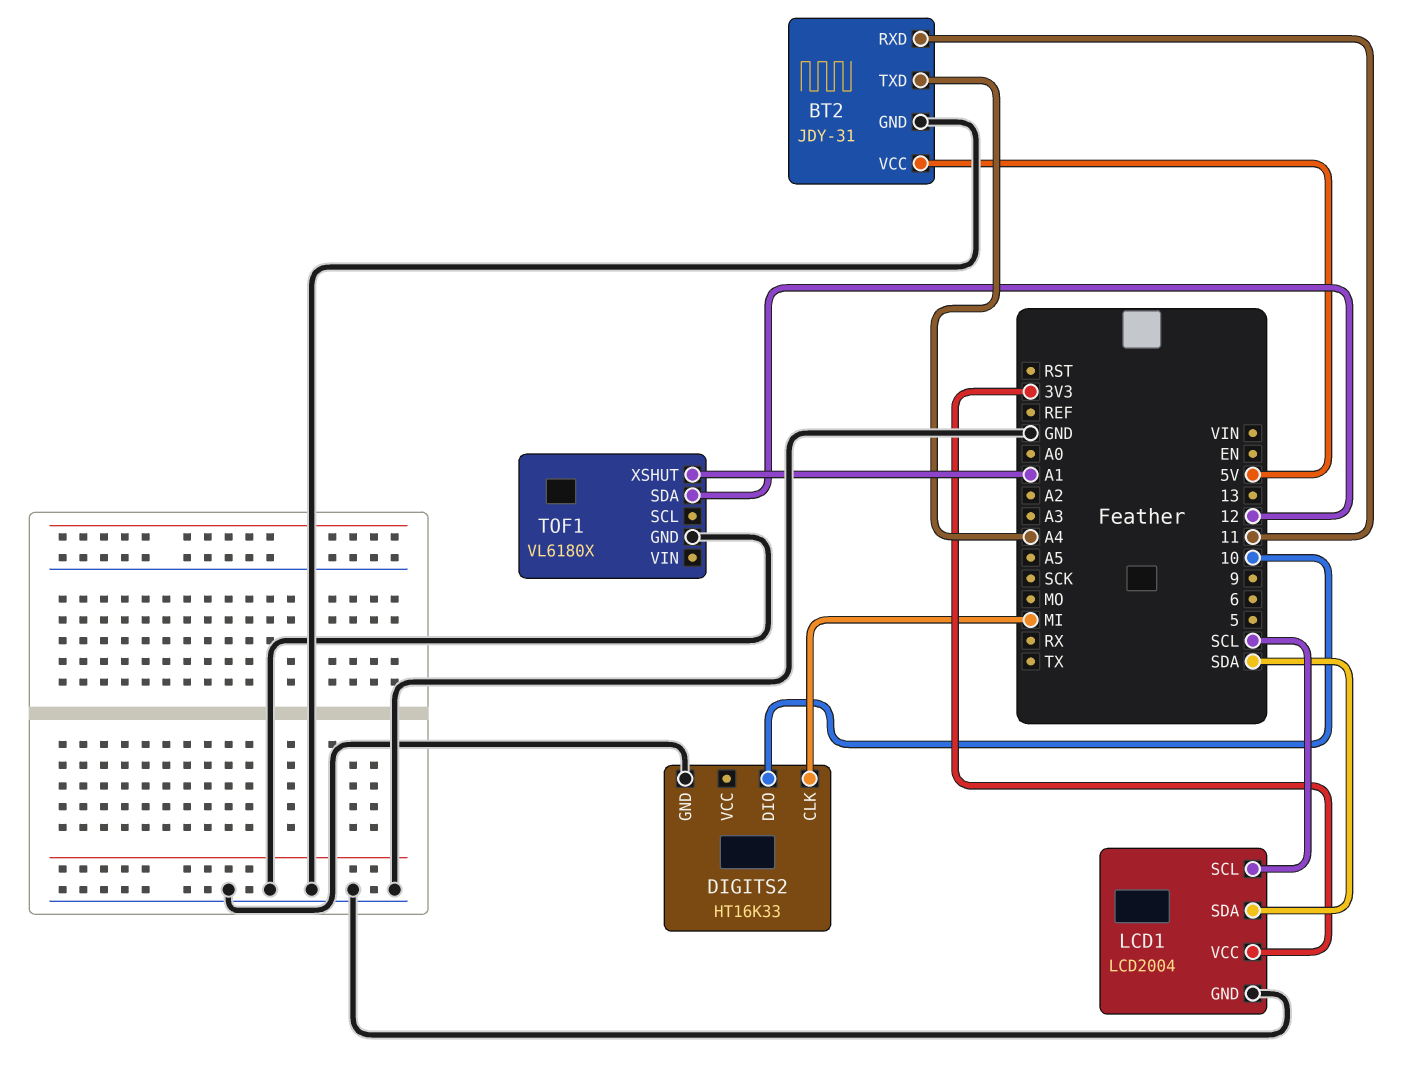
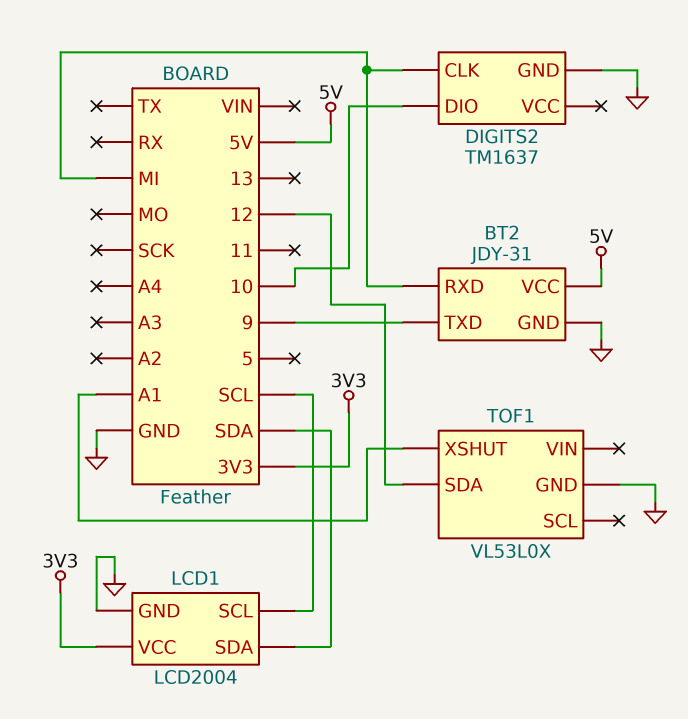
BT2 pin RXD: 11 -> MI
BT2 pin TXD: A4 -> 9
DIGITS2: HT16K33 -> TM1637
TOF1: VL6180X -> VL53L0X

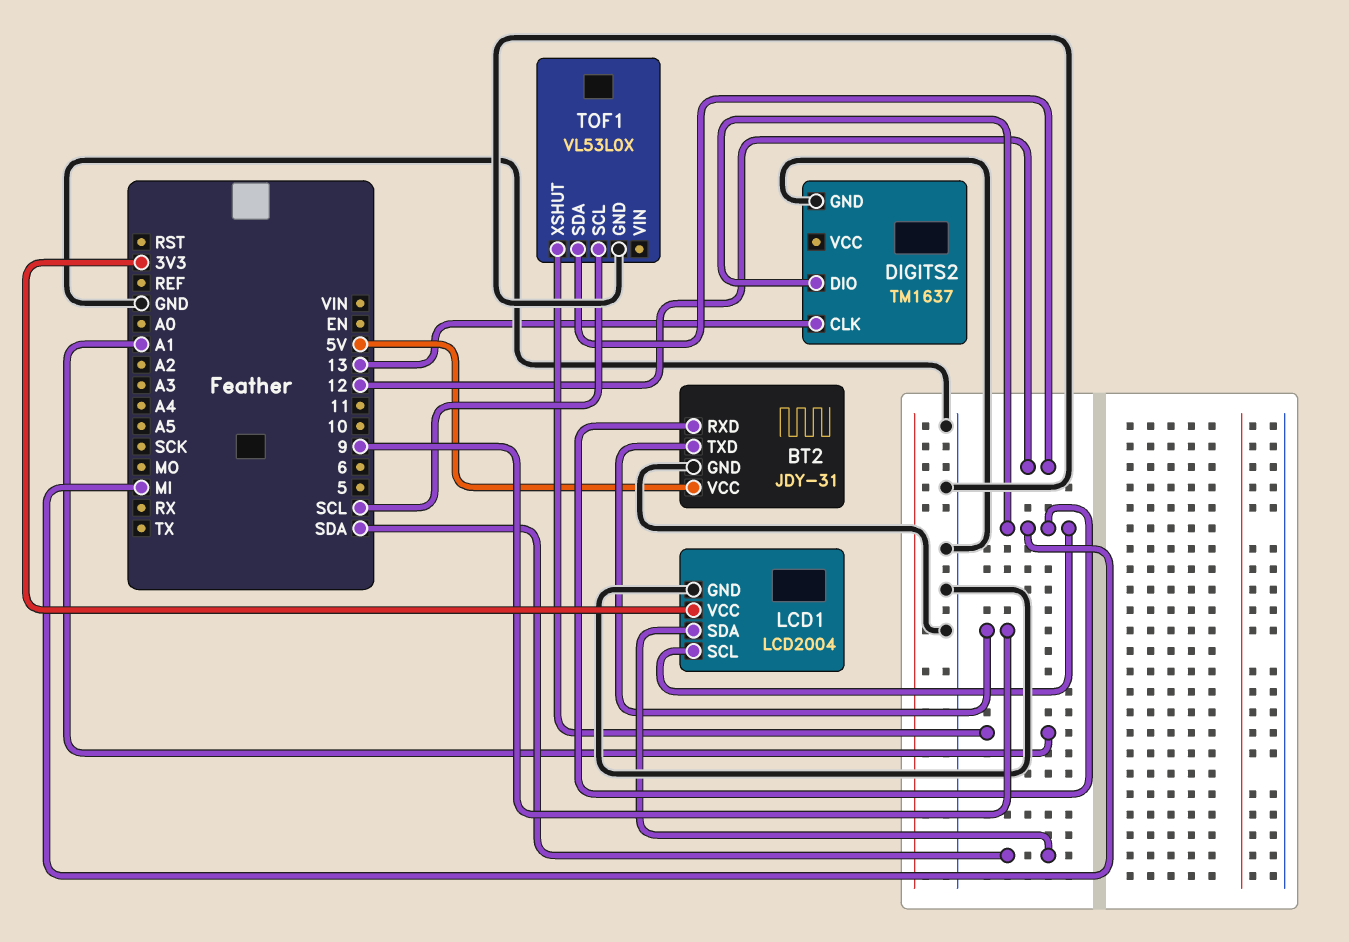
DIGITS2 pin CLK: MI -> 13
DIGITS2 pin DIO: 10 -> MI
LCD1 pin SCL: SCL -> MI
TOF1 pin SCL: none -> SCL

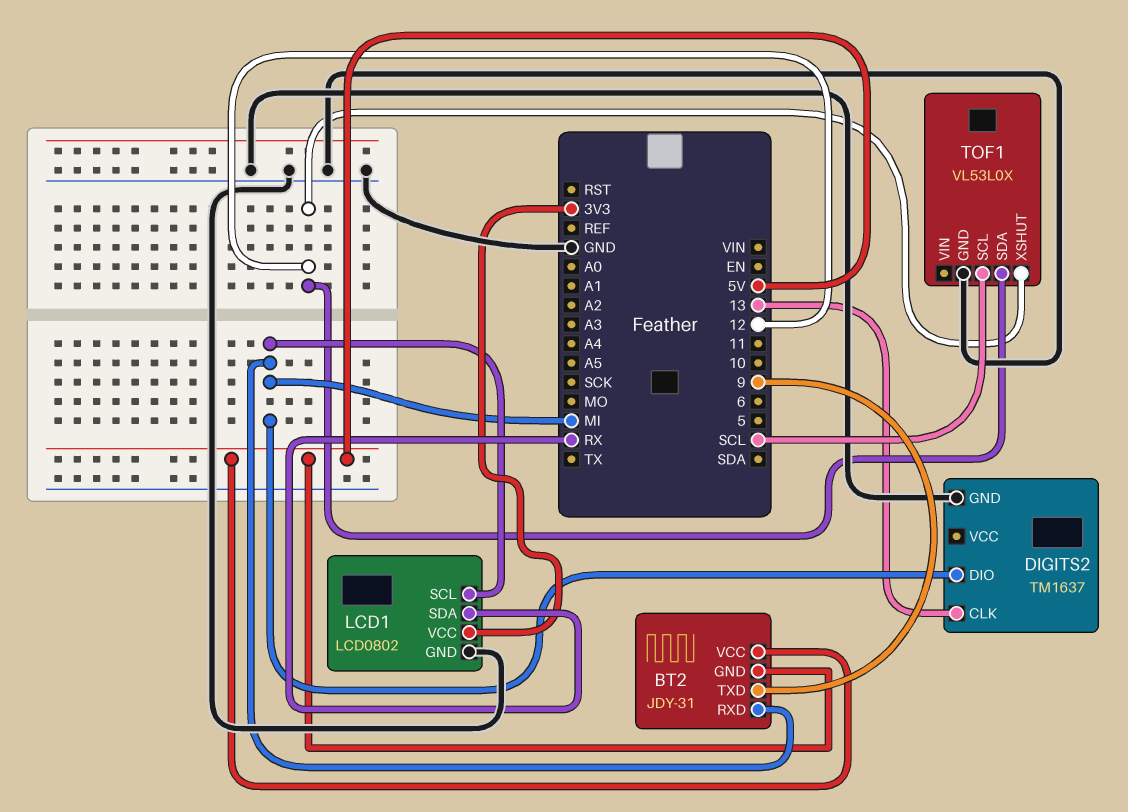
BT2 pin GND: GND -> 5V
LCD1: LCD2004 -> LCD0802
LCD1 pin SDA: SDA -> RX
TOF1 pin XSHUT: A1 -> 12

